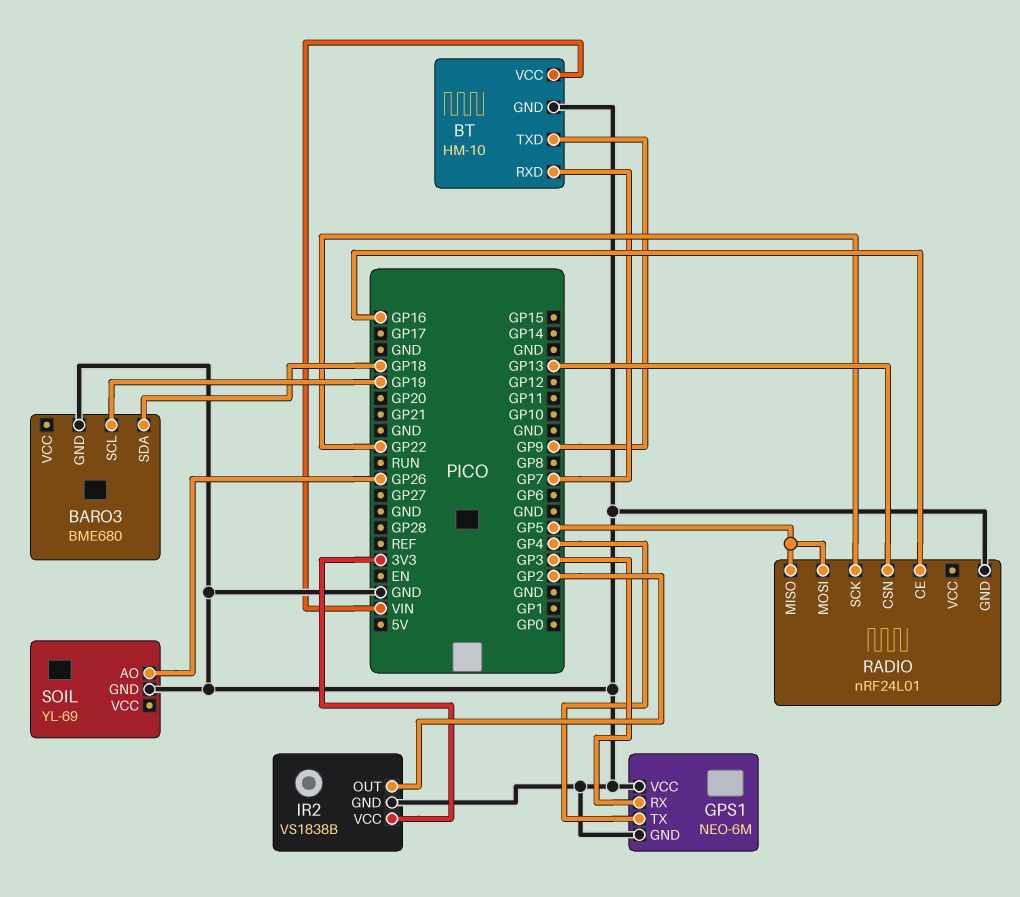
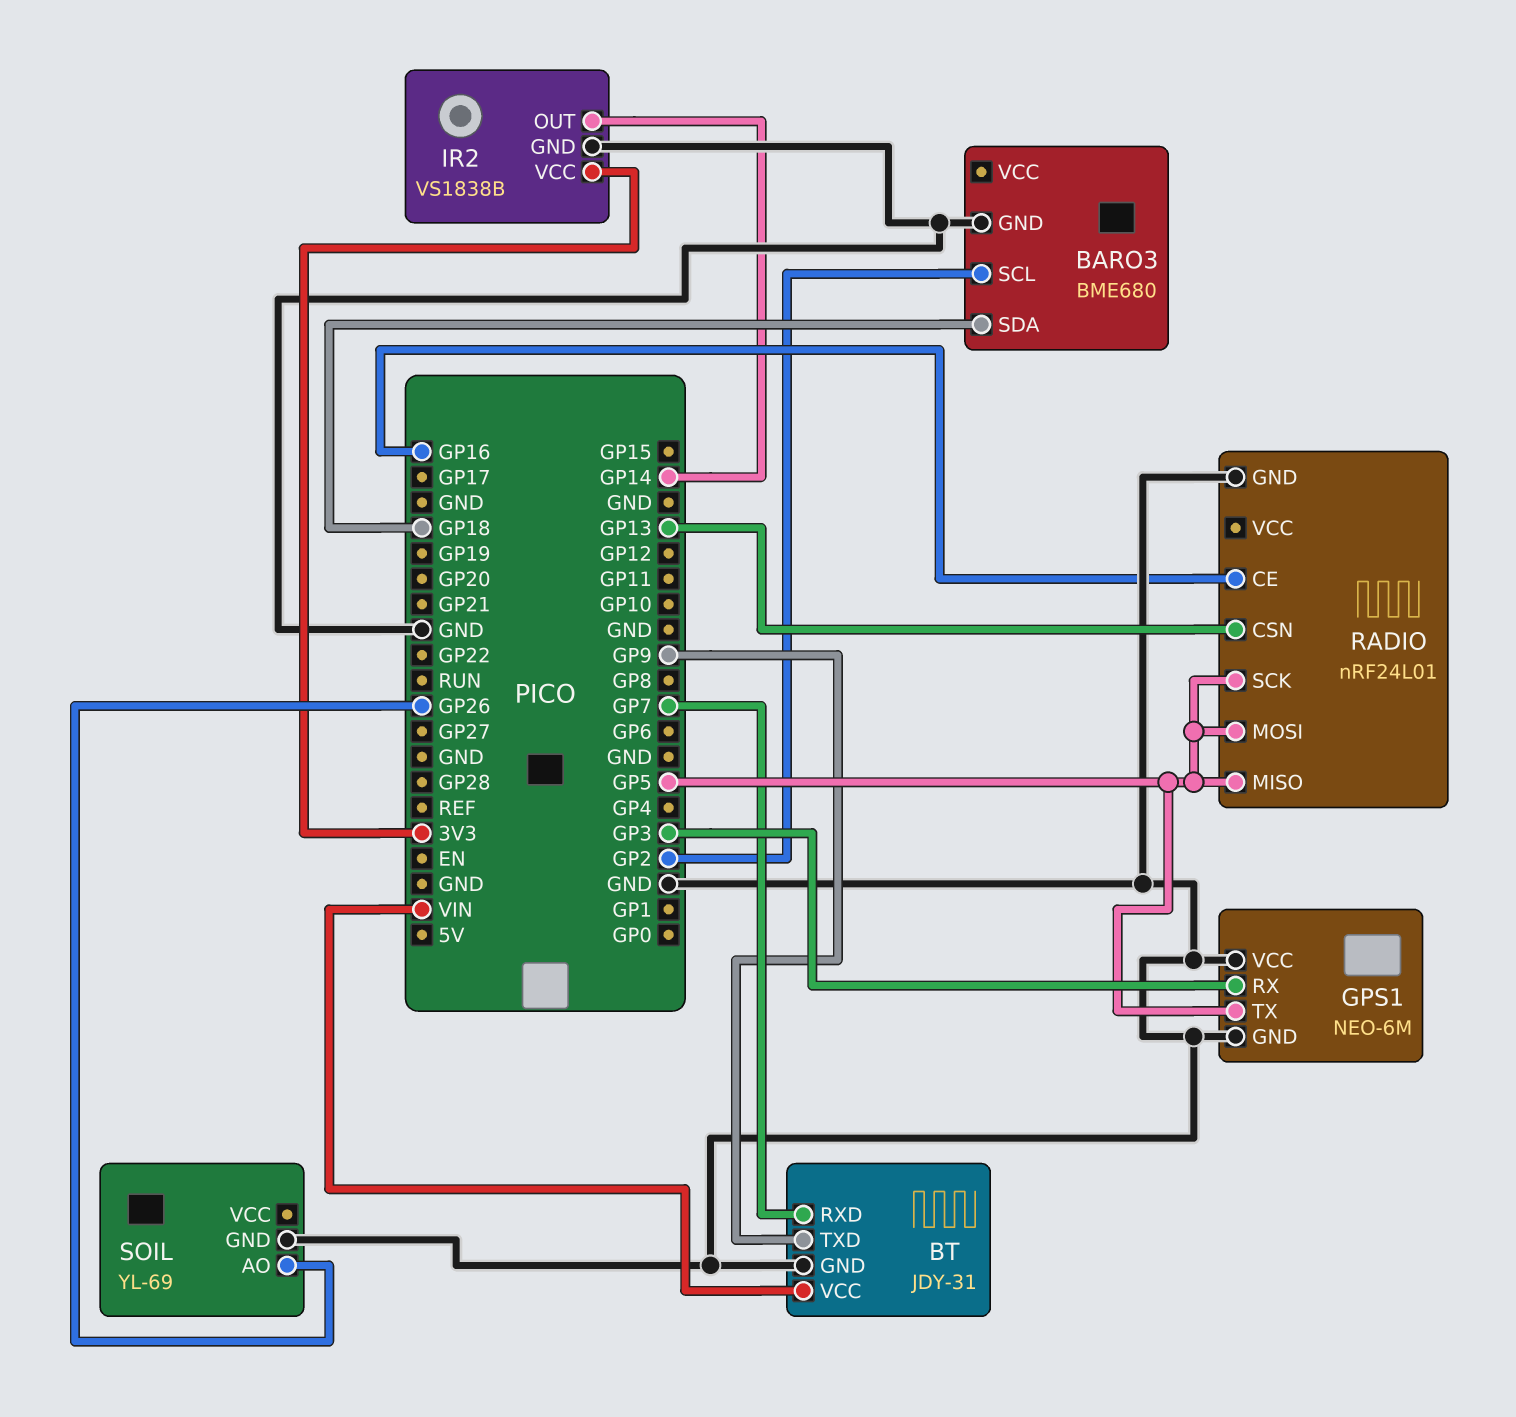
BARO3 pin SCL: GP19 -> GP2
BT: HM-10 -> JDY-31
GPS1 pin TX: GP4 -> GP5
IR2 pin OUT: GP2 -> GP14
RADIO pin SCK: GP22 -> GP5

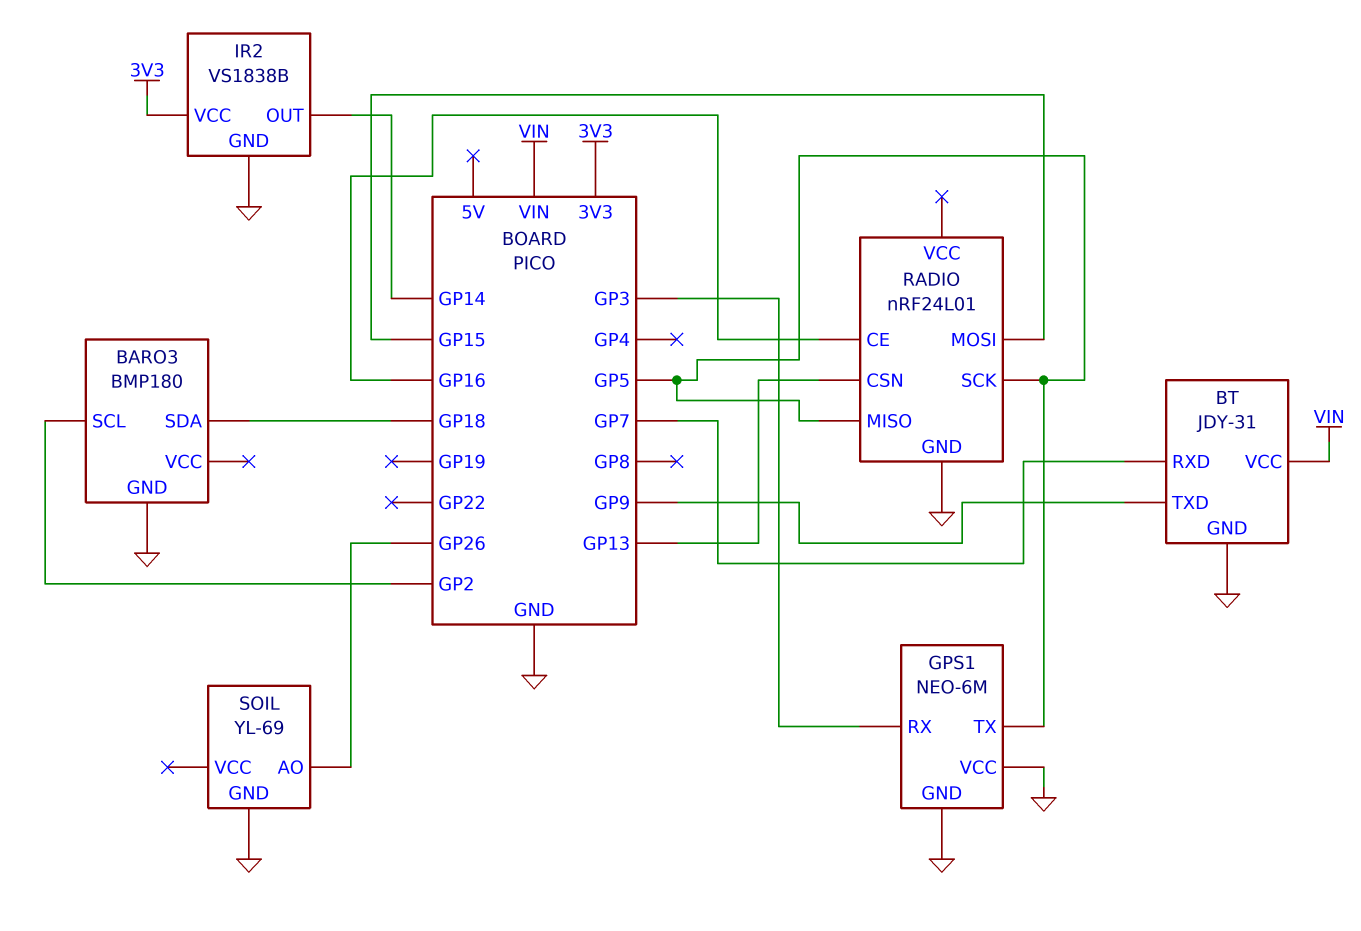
BARO3: BME680 -> BMP180
RADIO pin MOSI: GP5 -> GP15

